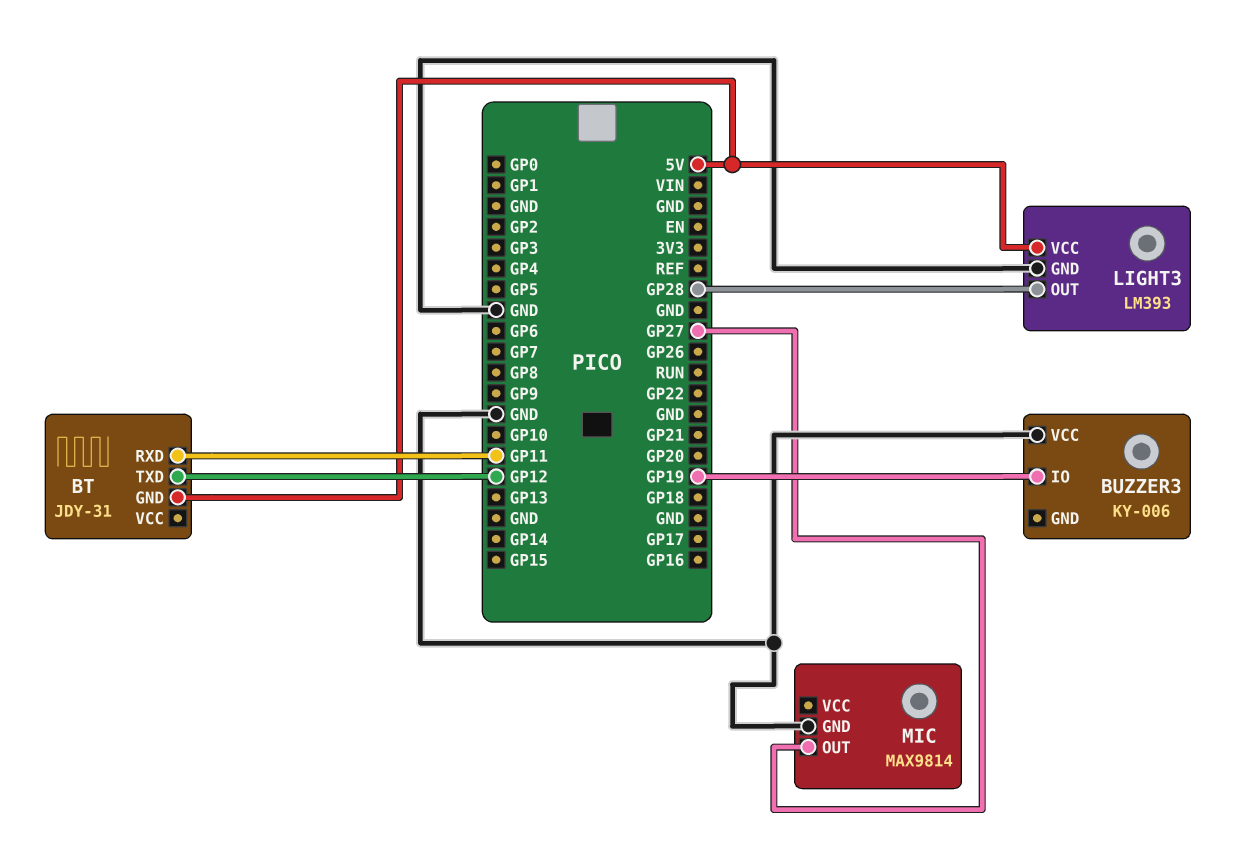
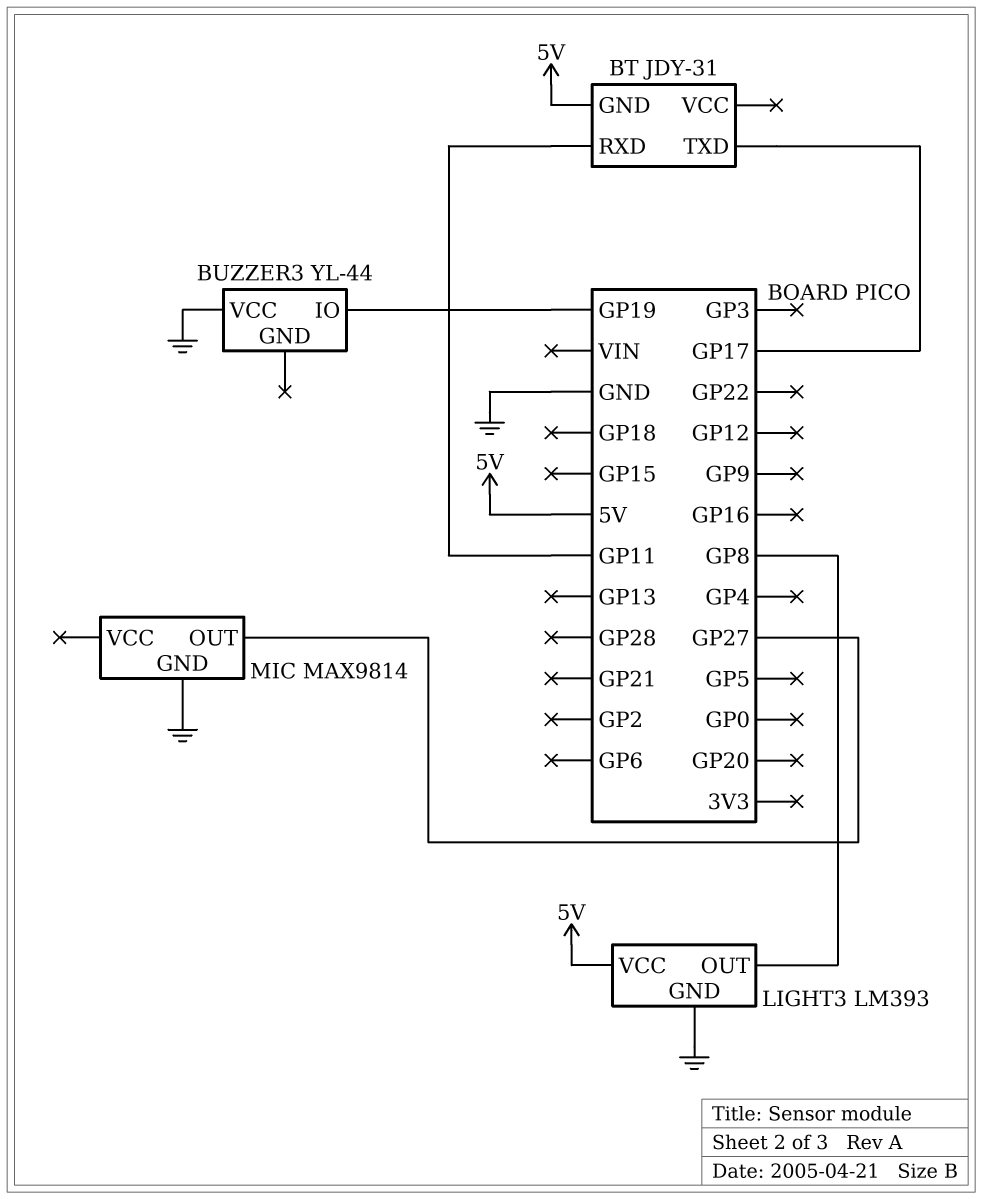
BT pin TXD: GP12 -> GP17
BUZZER3: KY-006 -> YL-44
LIGHT3 pin OUT: GP28 -> GP8

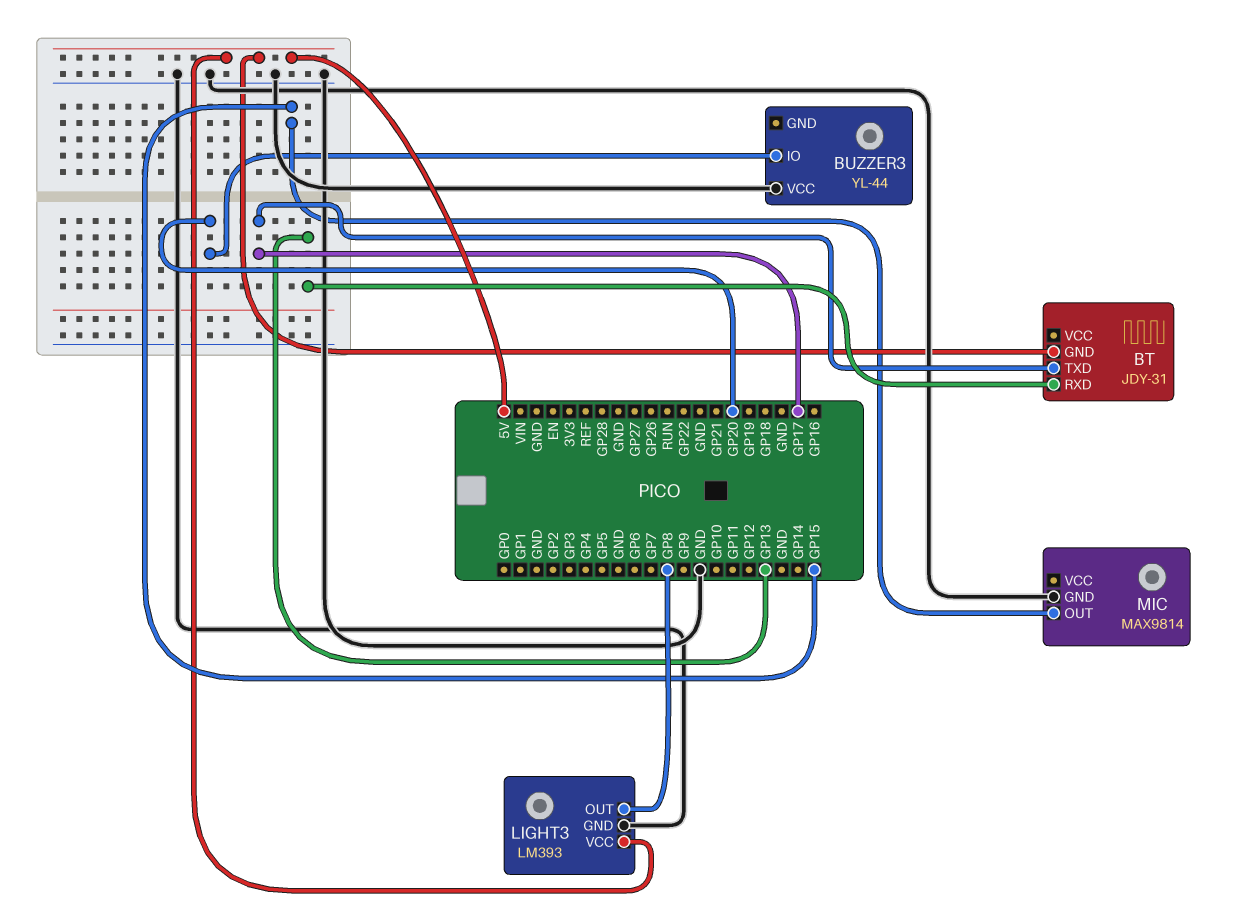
BT pin RXD: GP11 -> GP13
BUZZER3 pin IO: GP19 -> GP20
MIC pin OUT: GP27 -> GP15

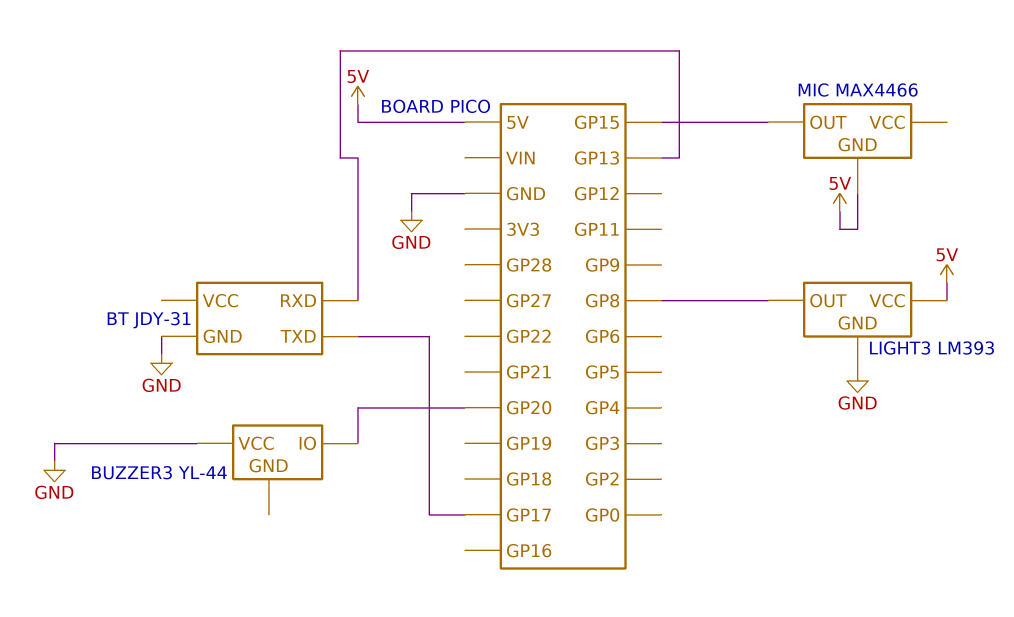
BT pin GND: 5V -> GND
MIC: MAX9814 -> MAX4466
MIC pin GND: GND -> 5V

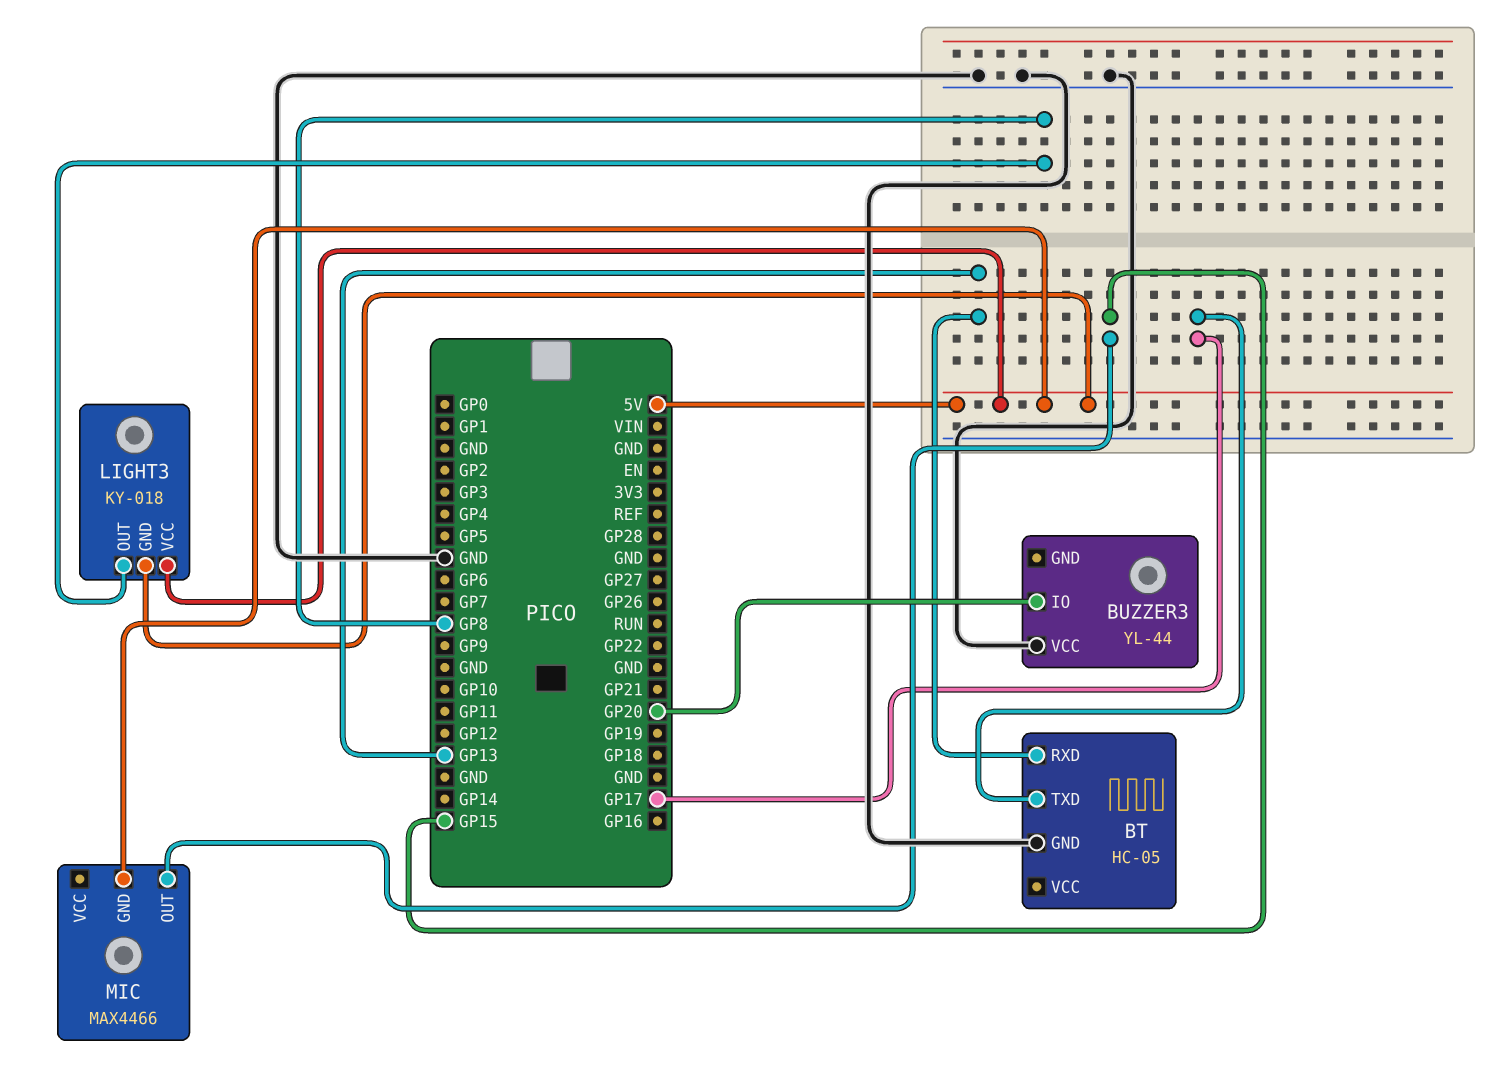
BT: JDY-31 -> HC-05
LIGHT3: LM393 -> KY-018
LIGHT3 pin GND: GND -> 5V

